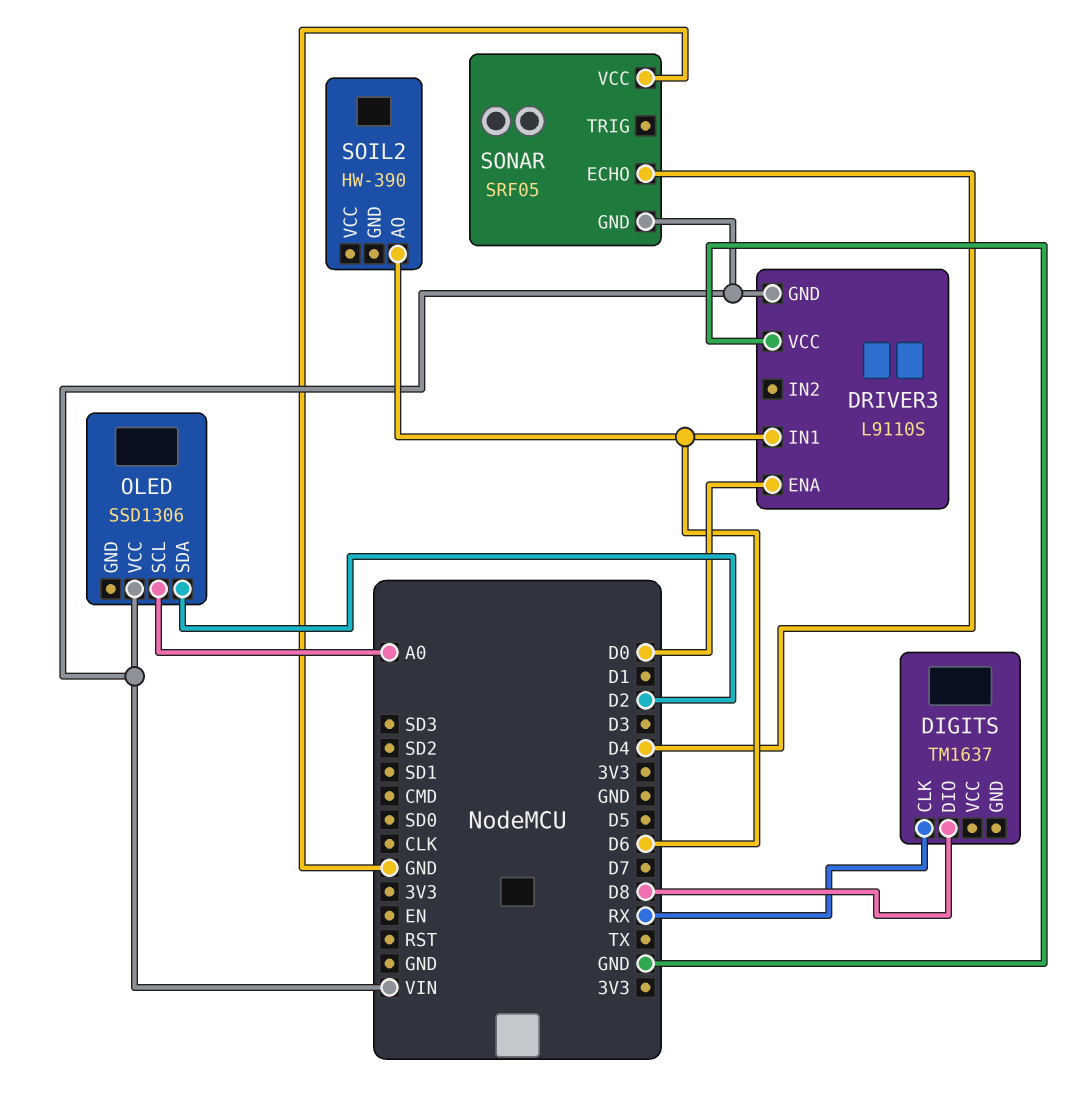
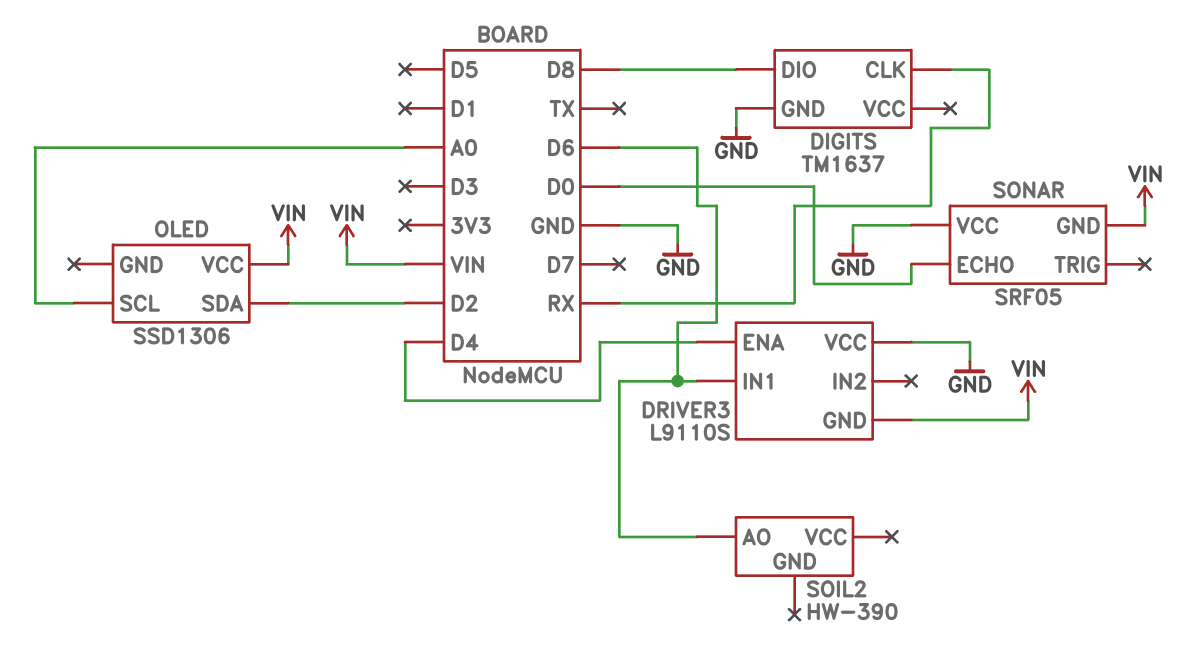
DIGITS pin GND: none -> GND
DRIVER3 pin ENA: D0 -> D4
SONAR pin ECHO: D4 -> D0

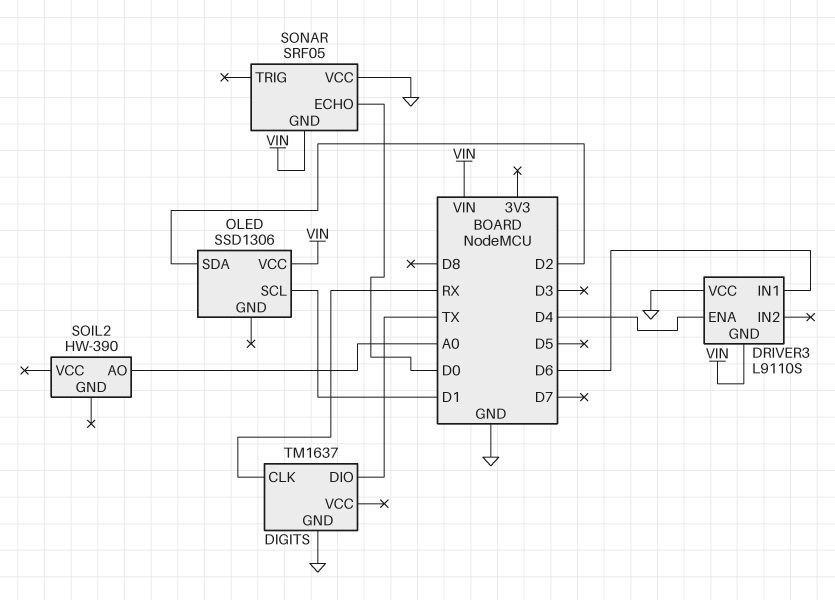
DIGITS pin DIO: D8 -> TX
OLED pin SCL: A0 -> D1
SOIL2 pin AO: D6 -> A0

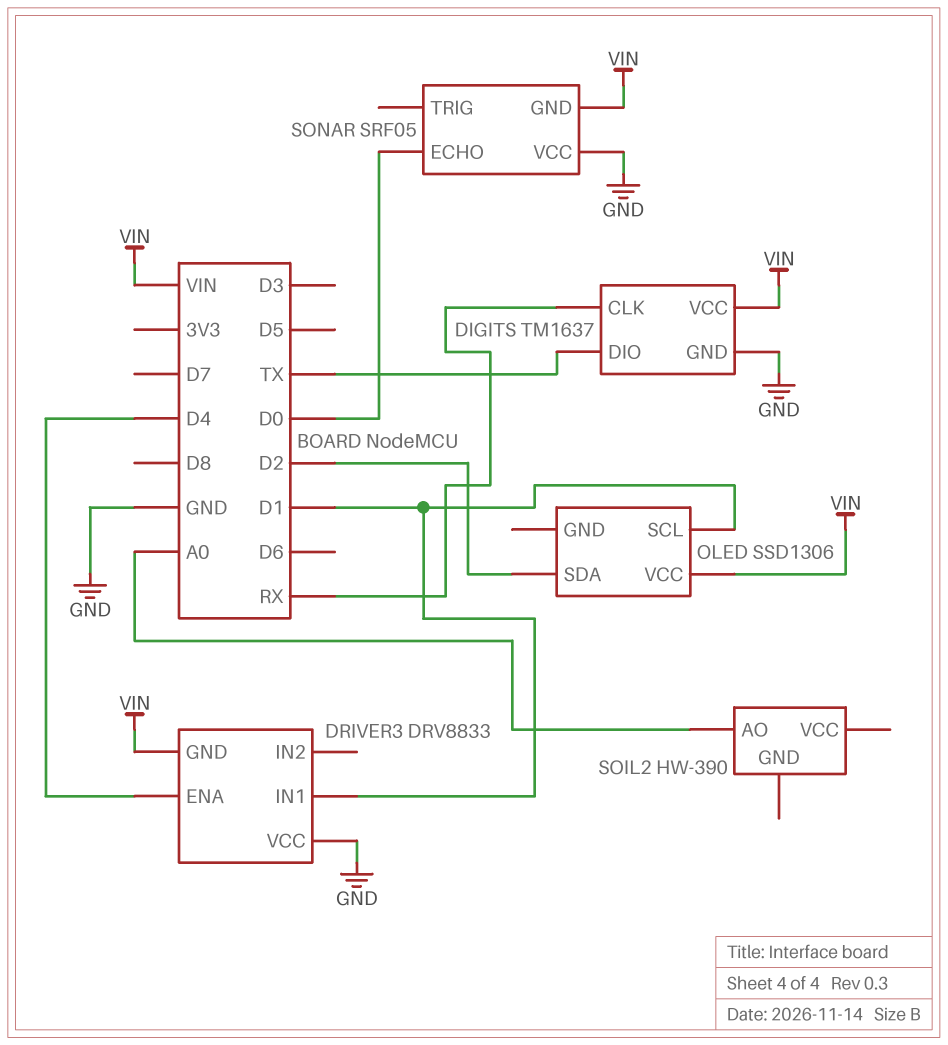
DIGITS pin VCC: none -> VIN
DRIVER3: L9110S -> DRV8833
DRIVER3 pin IN1: D6 -> D1

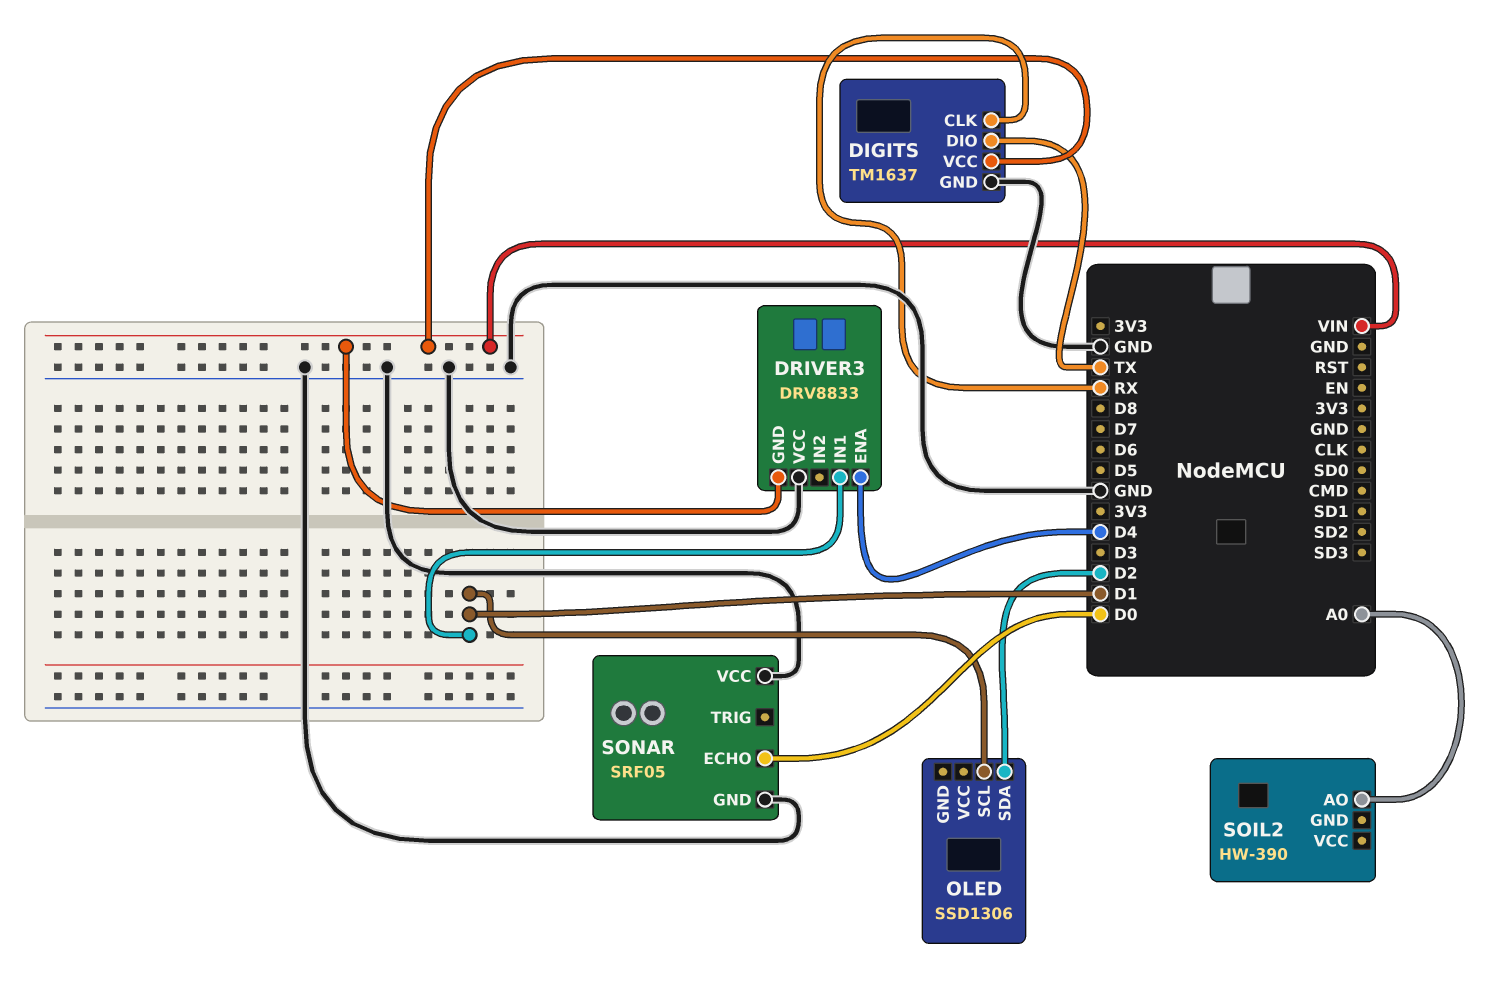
OLED pin VCC: VIN -> none
SONAR pin GND: VIN -> GND

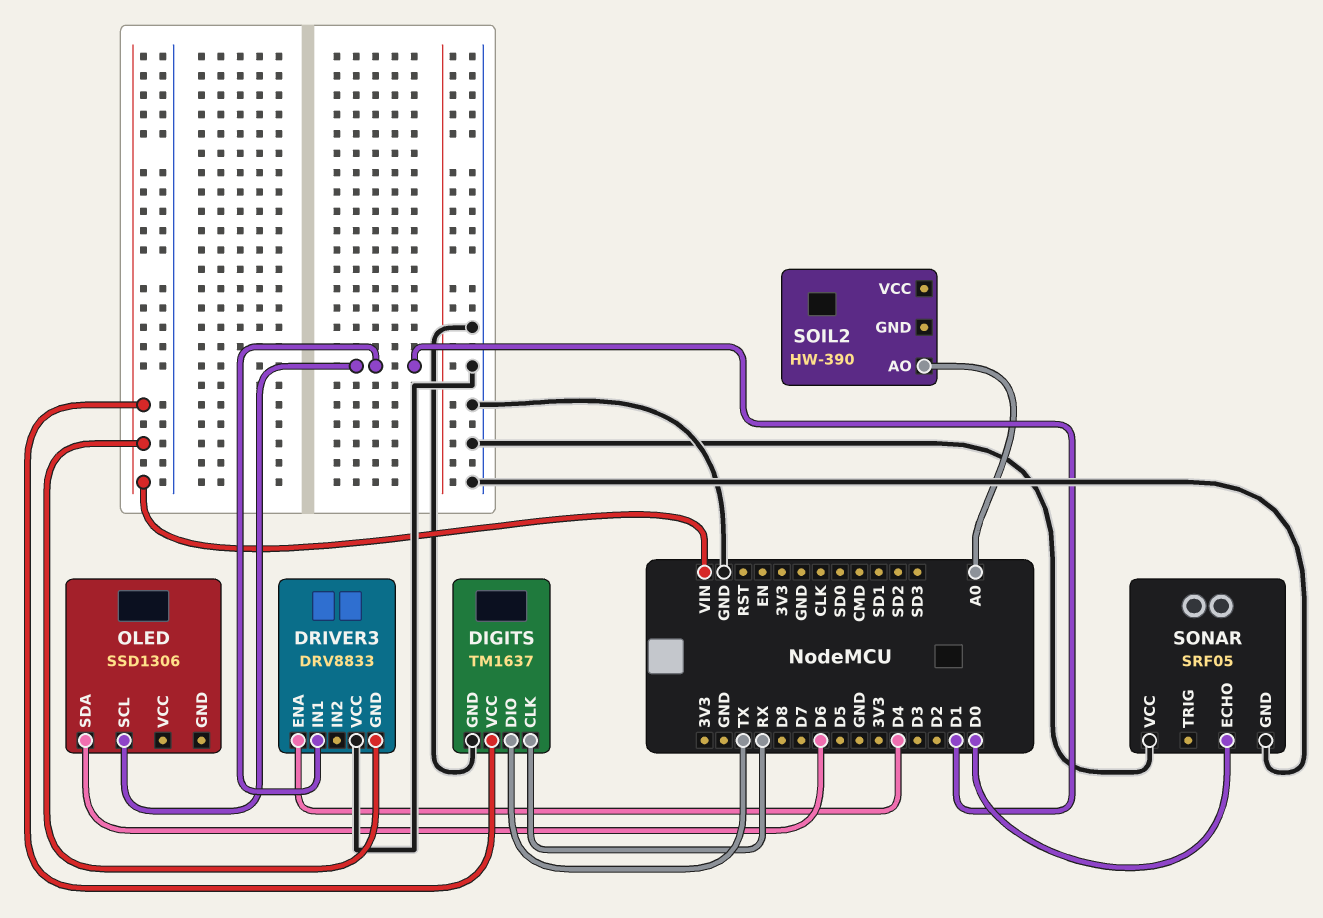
OLED pin SDA: D2 -> D6

